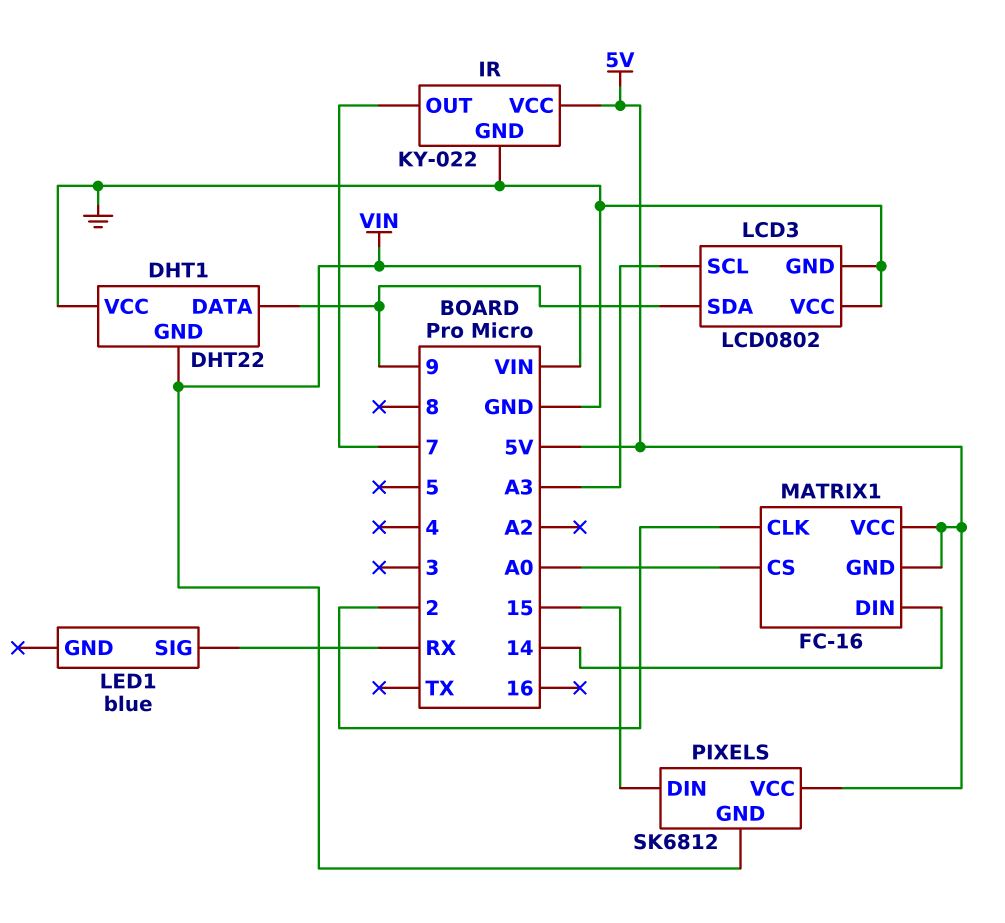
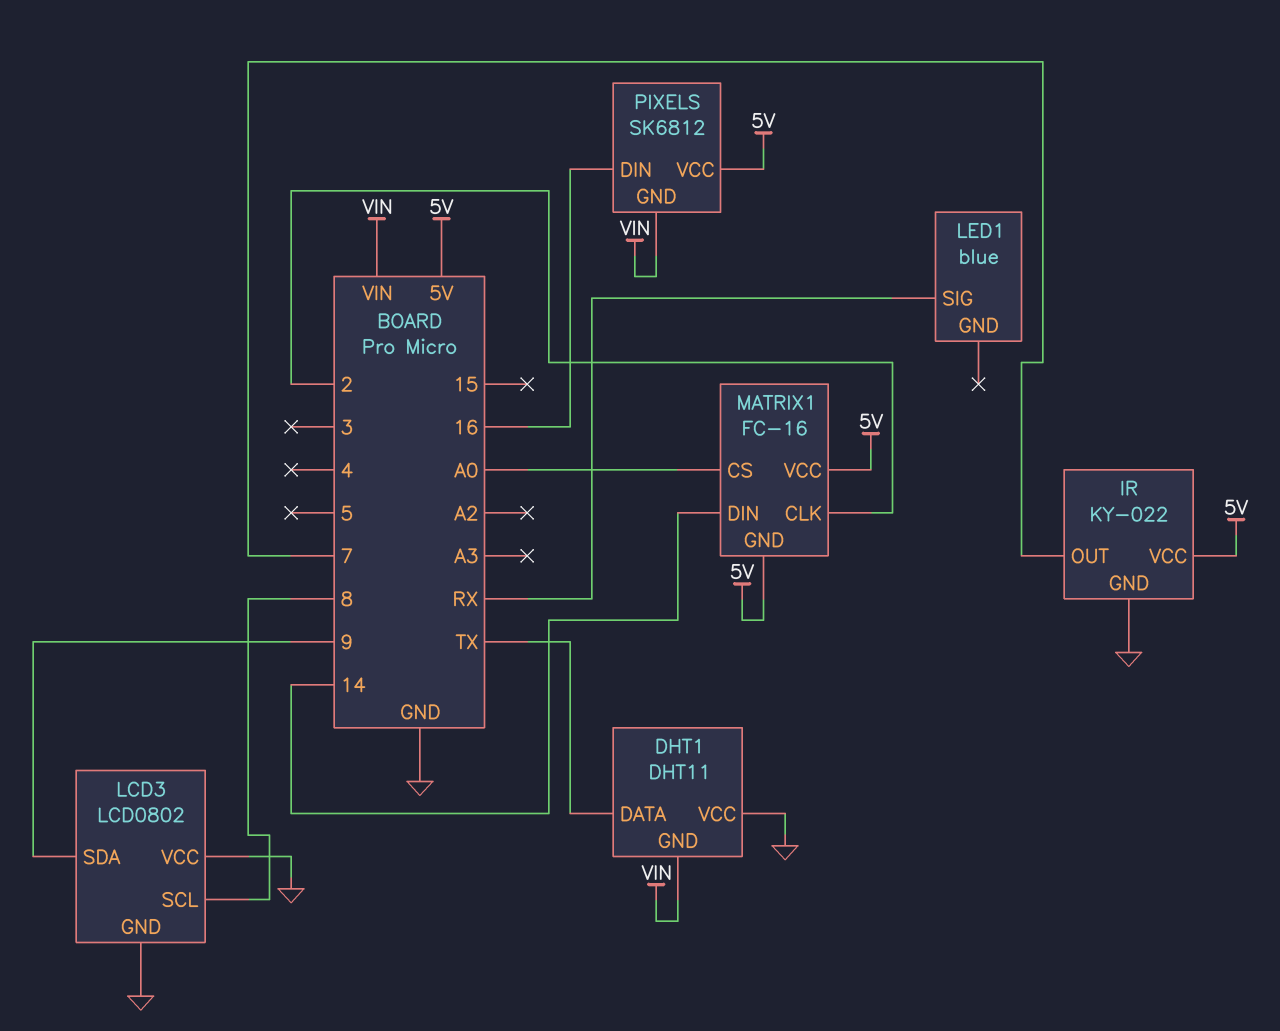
DHT1: DHT22 -> DHT11
DHT1 pin DATA: 9 -> TX
LCD3 pin SCL: A3 -> 8
PIXELS pin DIN: 15 -> 16

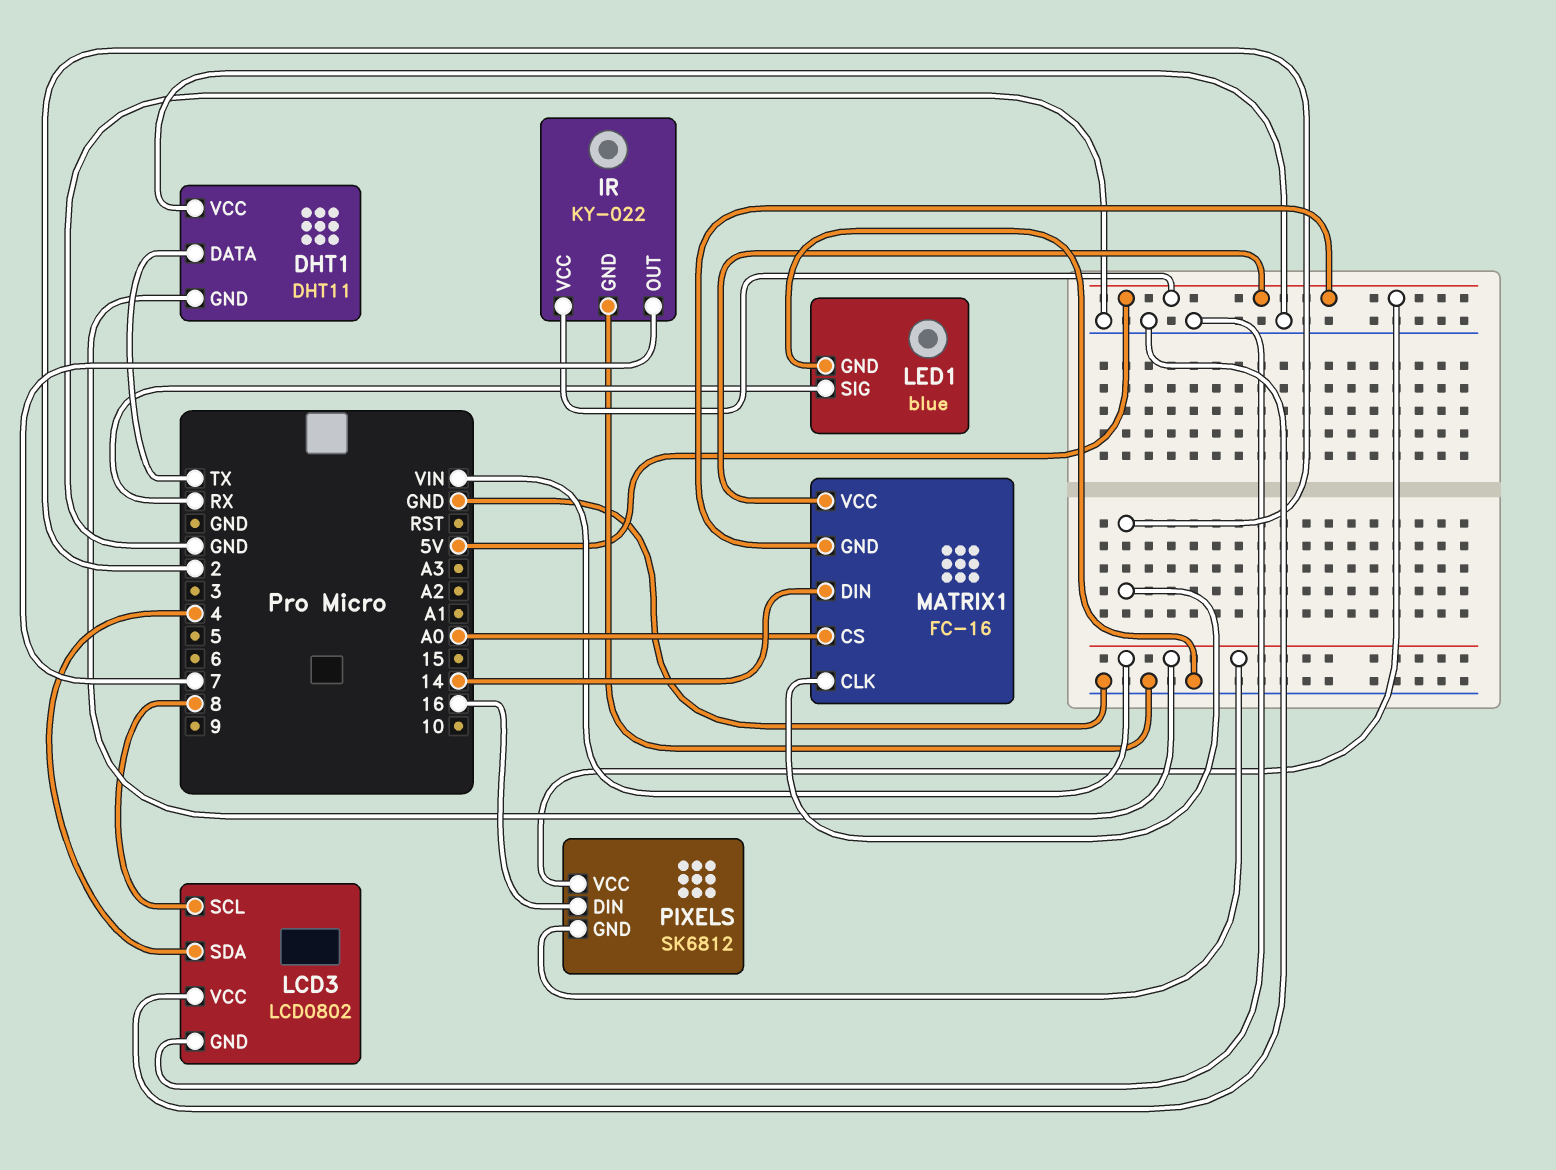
LCD3 pin SDA: 9 -> 4
LED1 pin GND: none -> GND

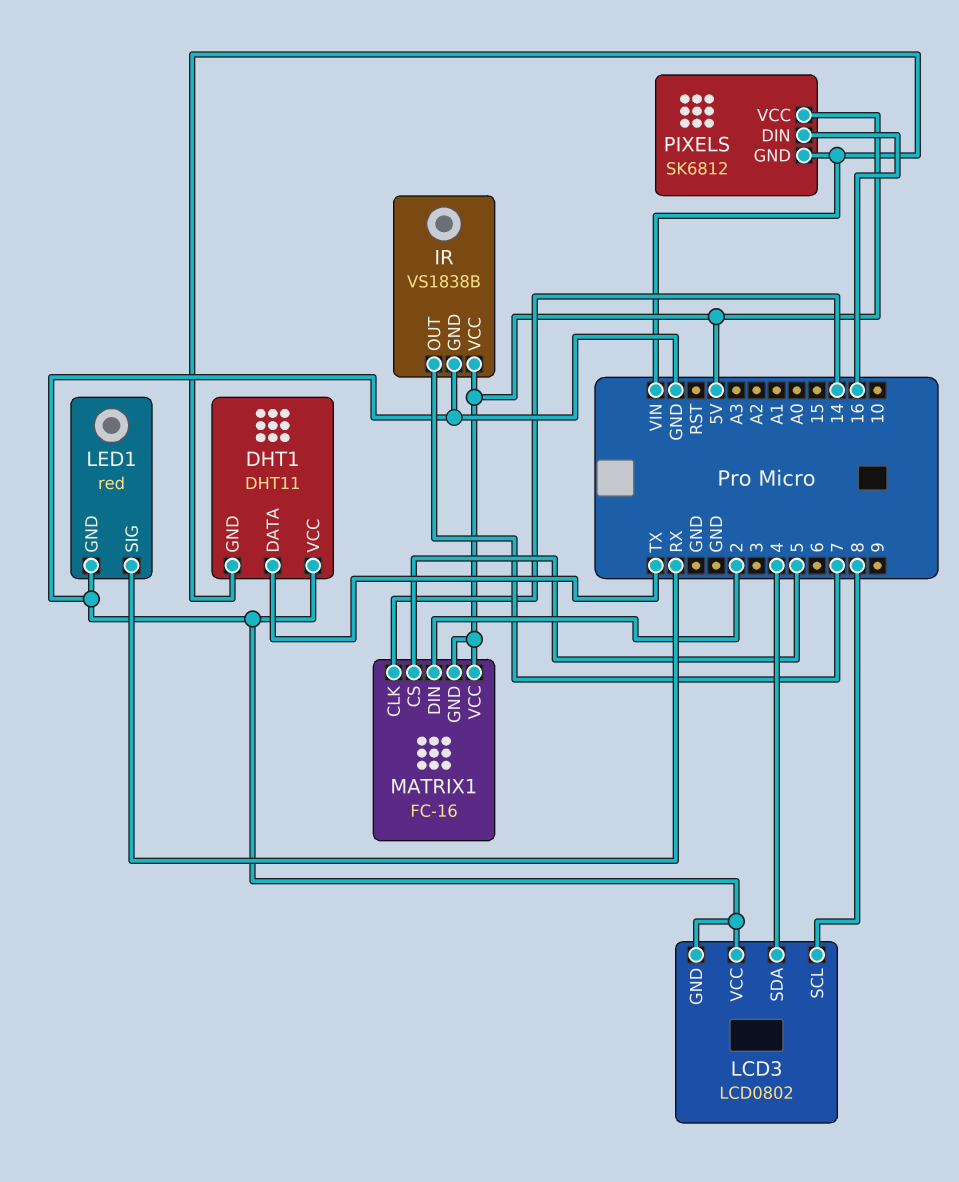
IR: KY-022 -> VS1838B
LED1: blue -> red
MATRIX1 pin CLK: 2 -> 14
MATRIX1 pin CS: A0 -> 5
MATRIX1 pin DIN: 14 -> 2

